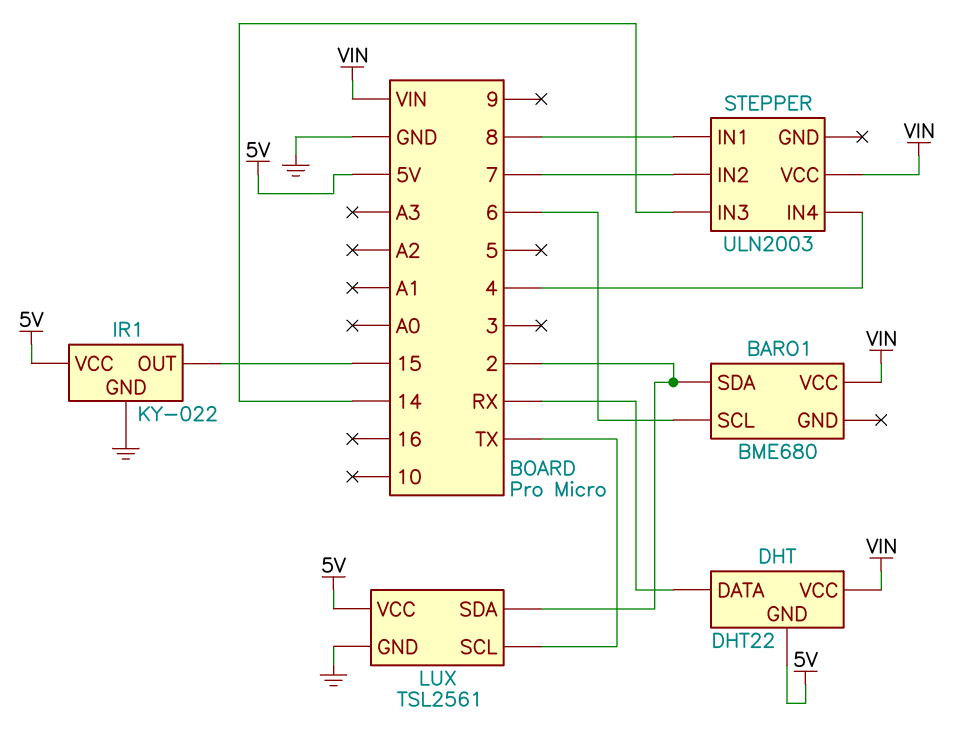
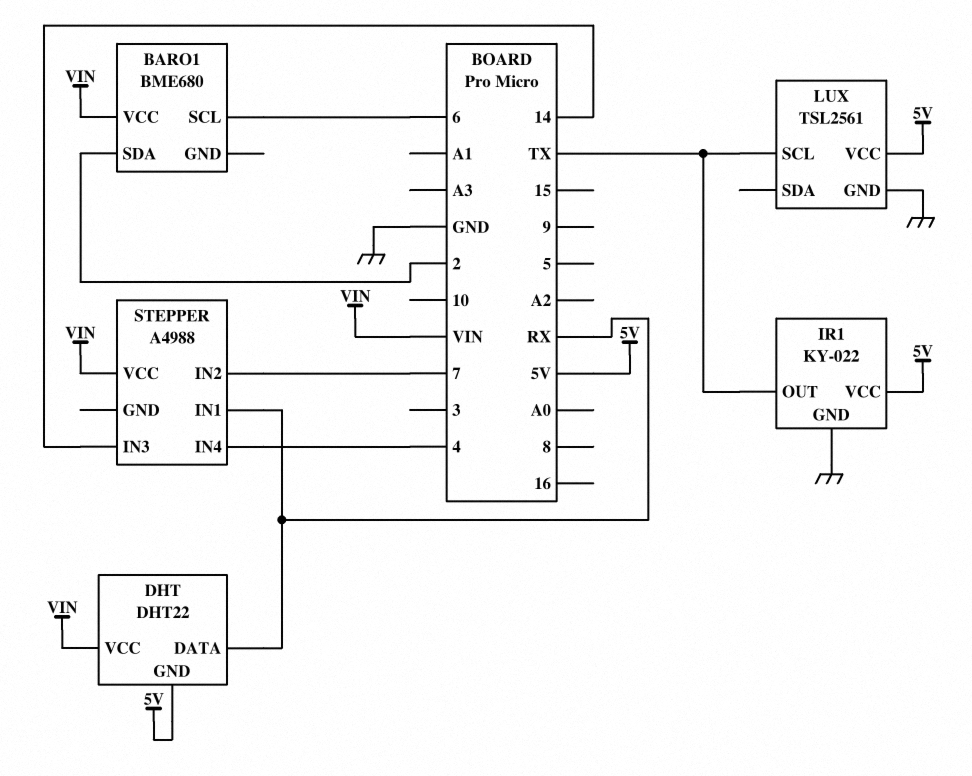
IR1 pin OUT: 15 -> TX
LUX pin SDA: 2 -> none
STEPPER: ULN2003 -> A4988
STEPPER pin IN1: 8 -> RX

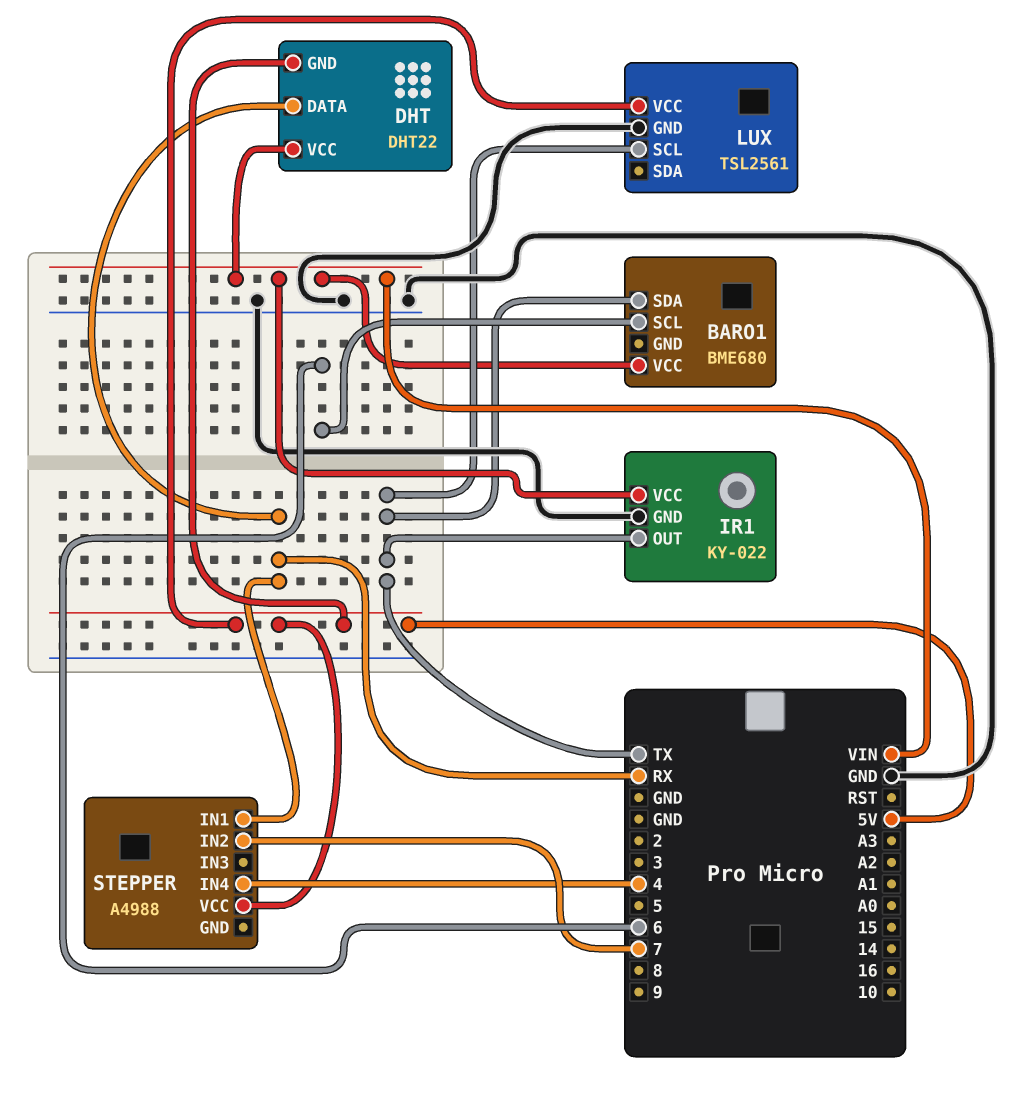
BARO1 pin SDA: 2 -> TX
IR1 pin VCC: 5V -> VIN
STEPPER pin IN3: 14 -> none
STEPPER pin VCC: VIN -> 5V

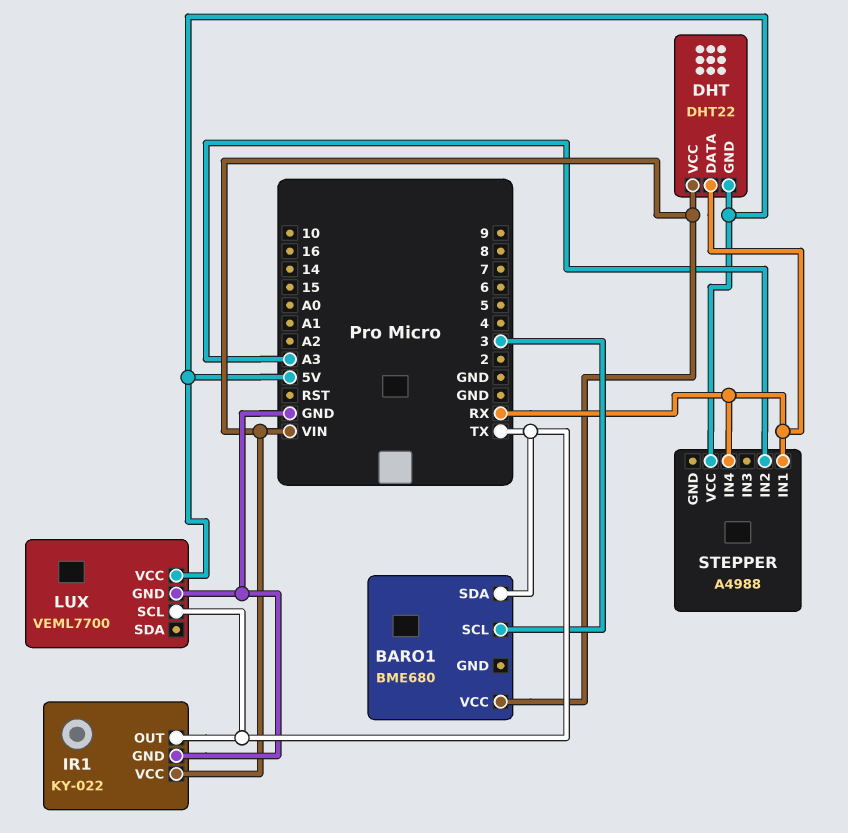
BARO1 pin SCL: 6 -> 3
LUX: TSL2561 -> VEML7700
STEPPER pin IN2: 7 -> A3
STEPPER pin IN4: 4 -> RX

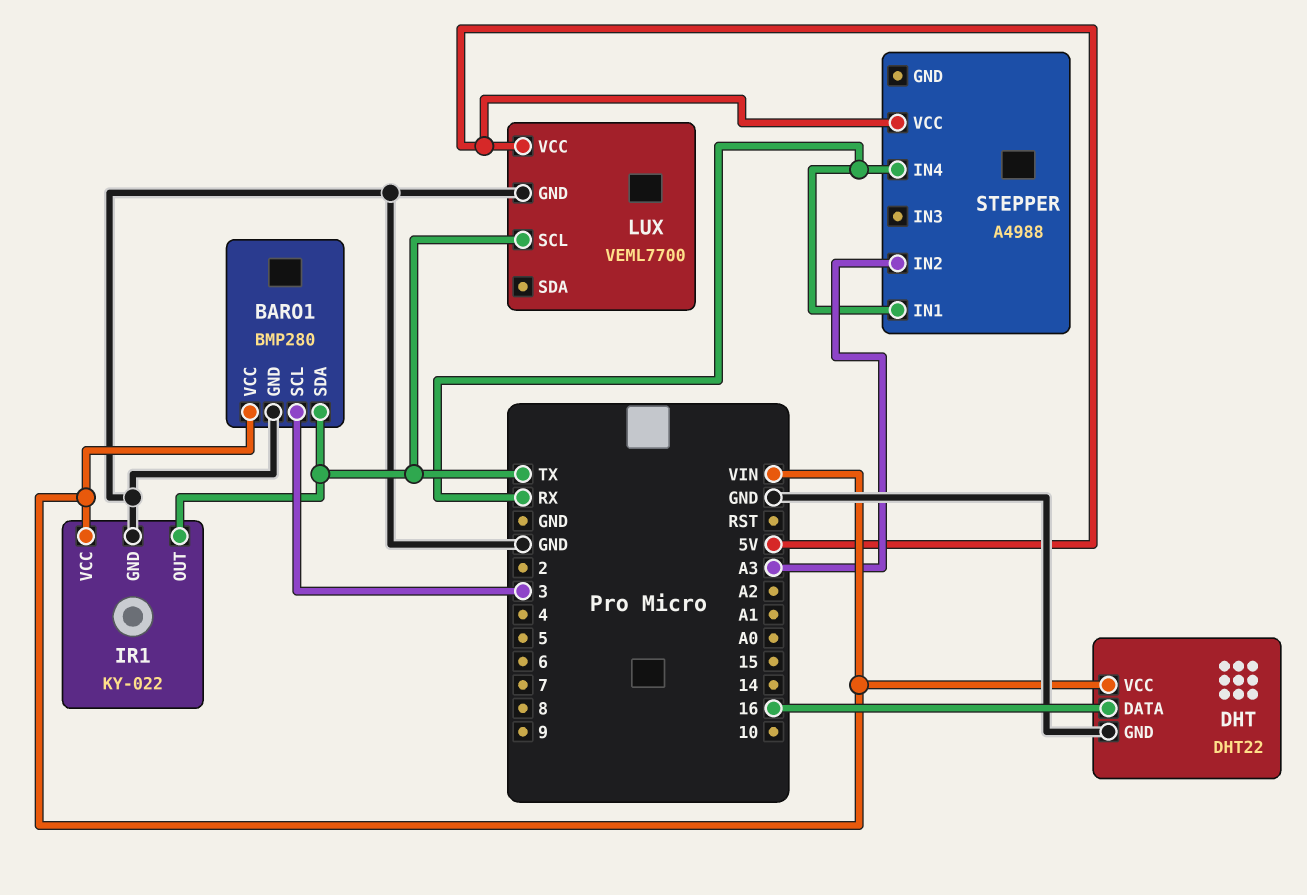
BARO1: BME680 -> BMP280
BARO1 pin GND: none -> GND
DHT pin DATA: RX -> 16
DHT pin GND: 5V -> GND

